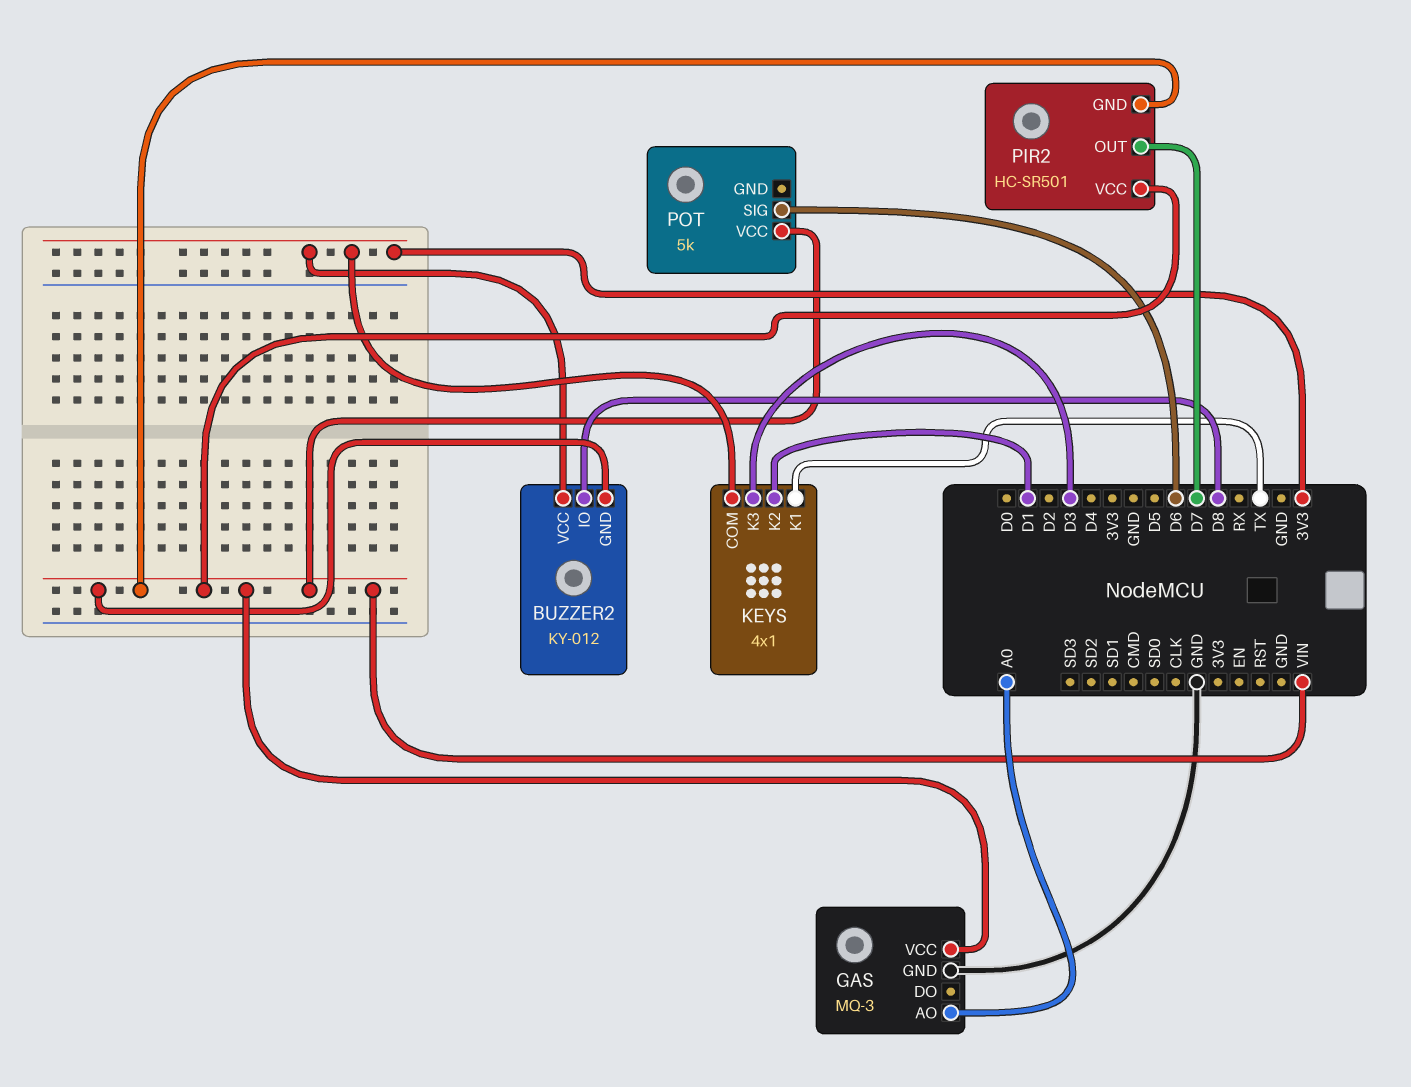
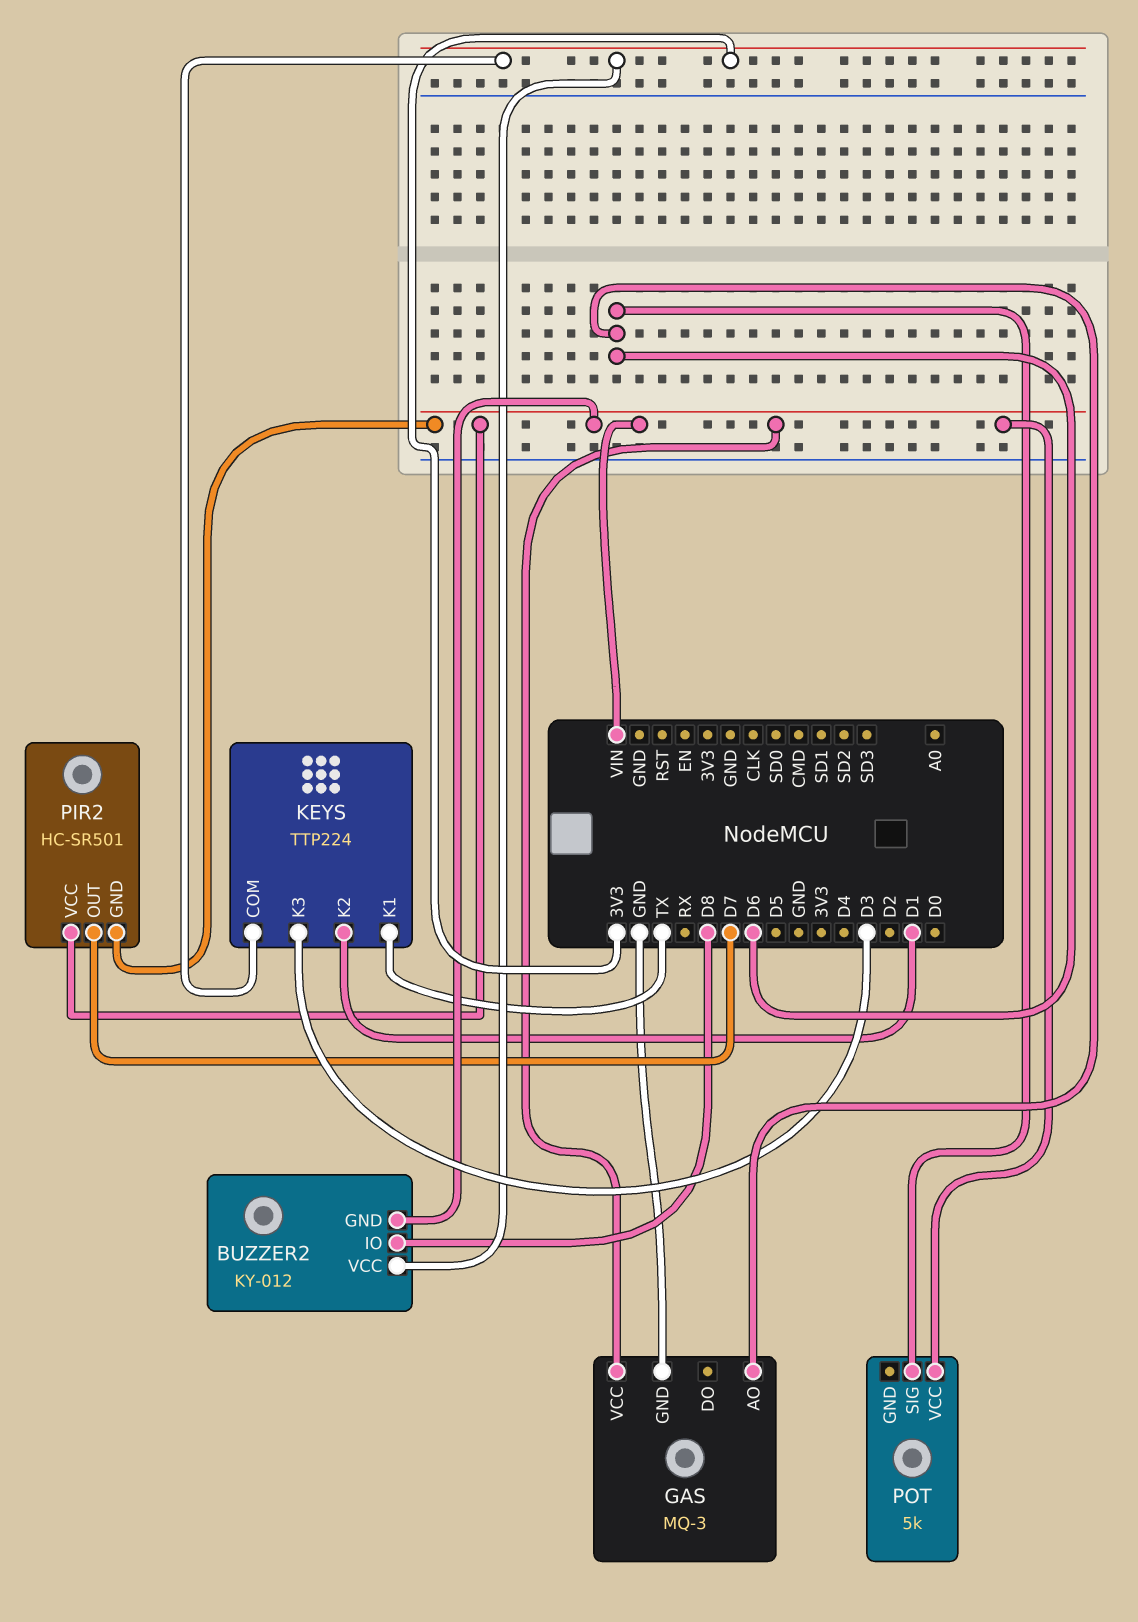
GAS pin AO: A0 -> D6
KEYS: 4x1 -> TTP224

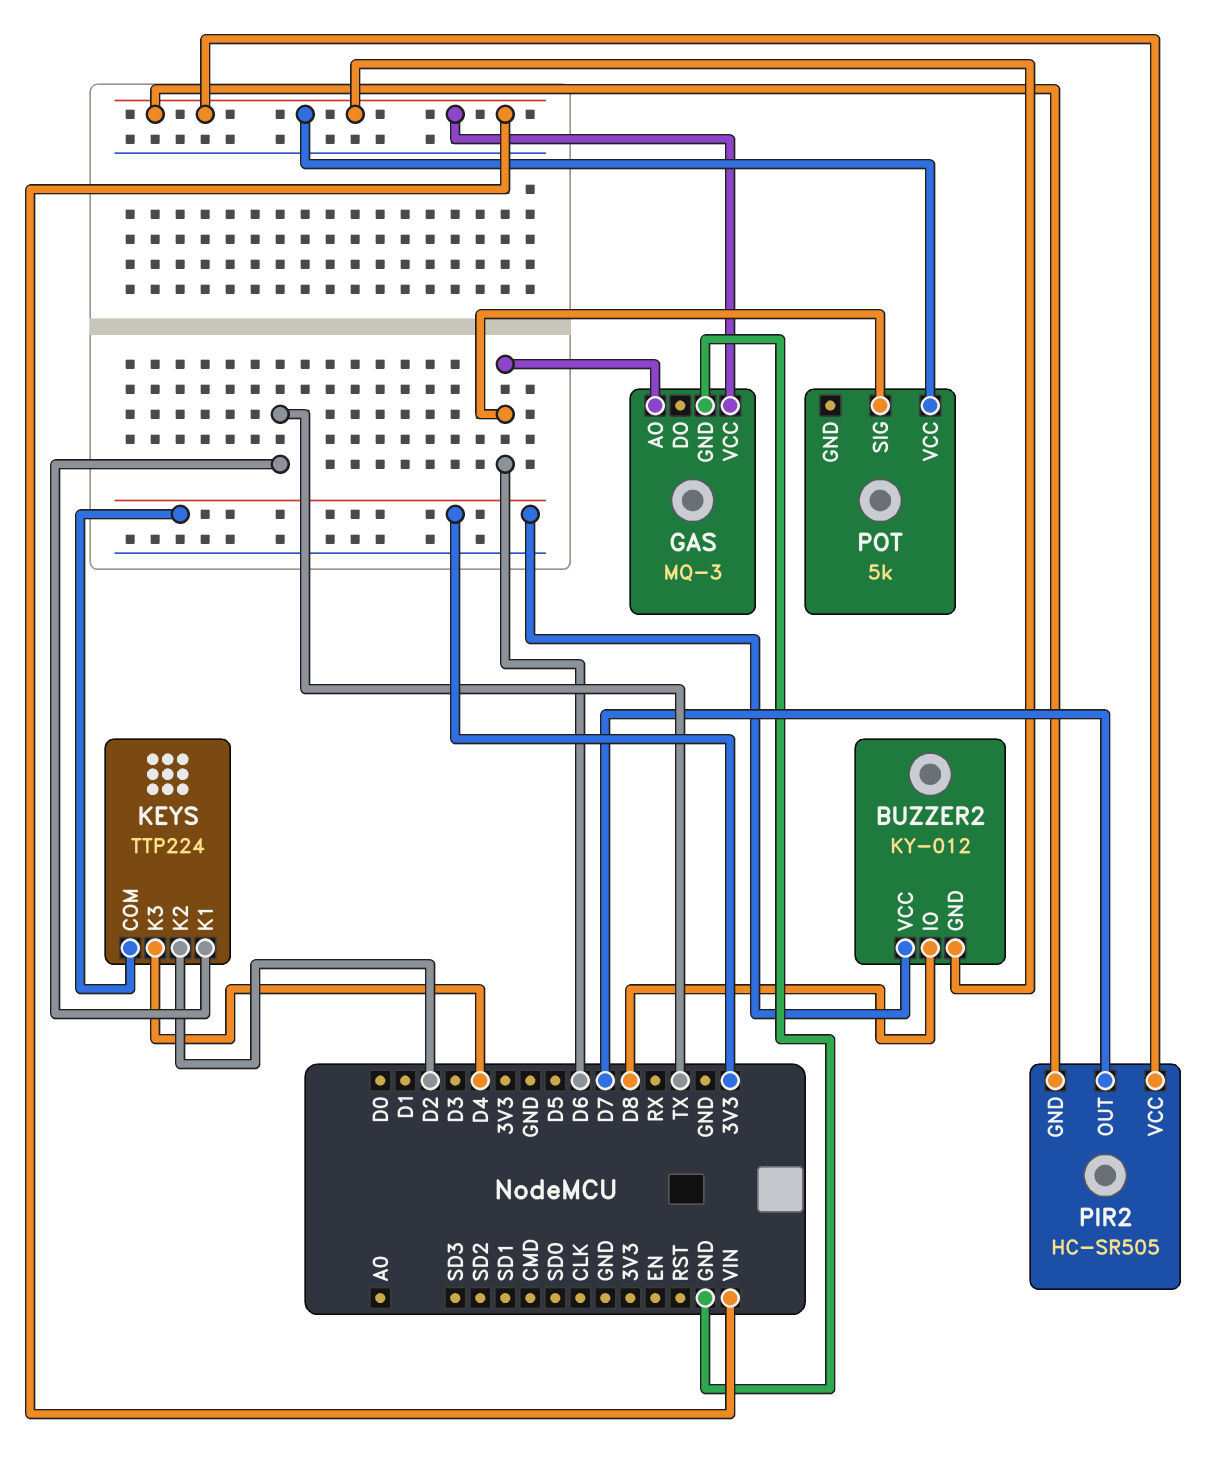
KEYS pin K2: D1 -> D2
KEYS pin K3: D3 -> D4
PIR2: HC-SR501 -> HC-SR505

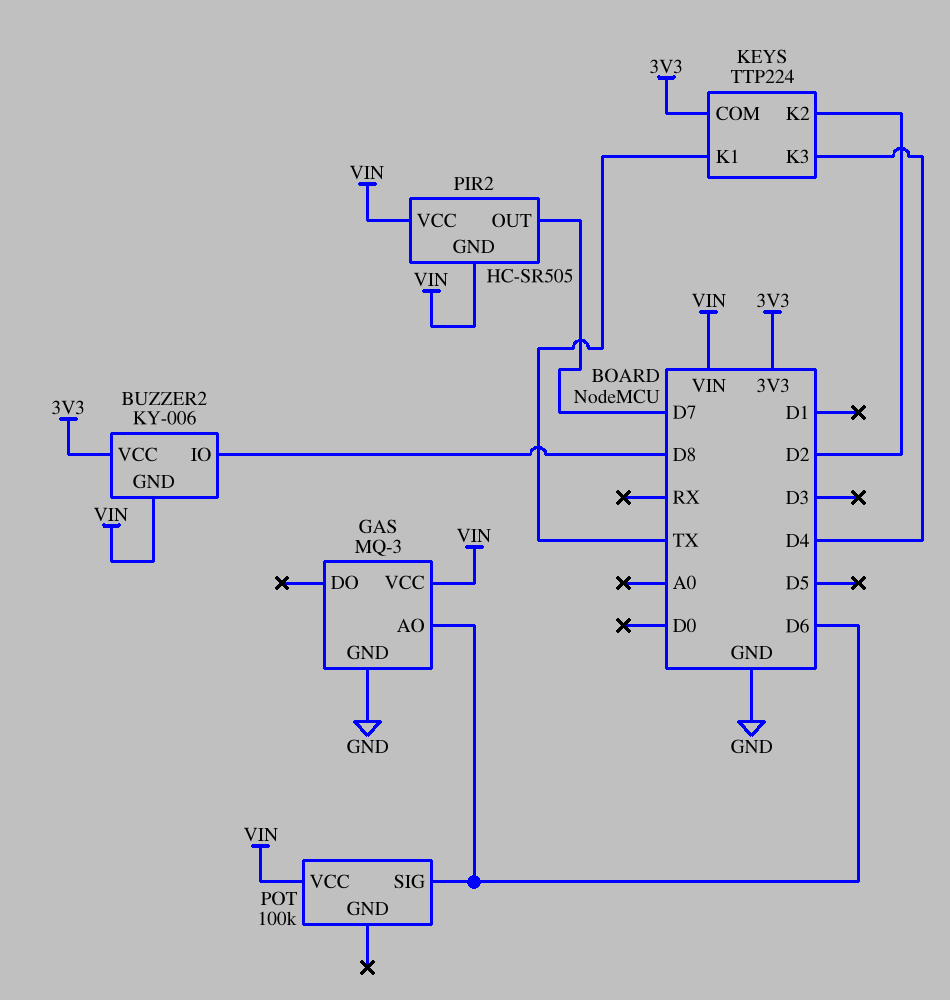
BUZZER2: KY-012 -> KY-006
POT: 5k -> 100k

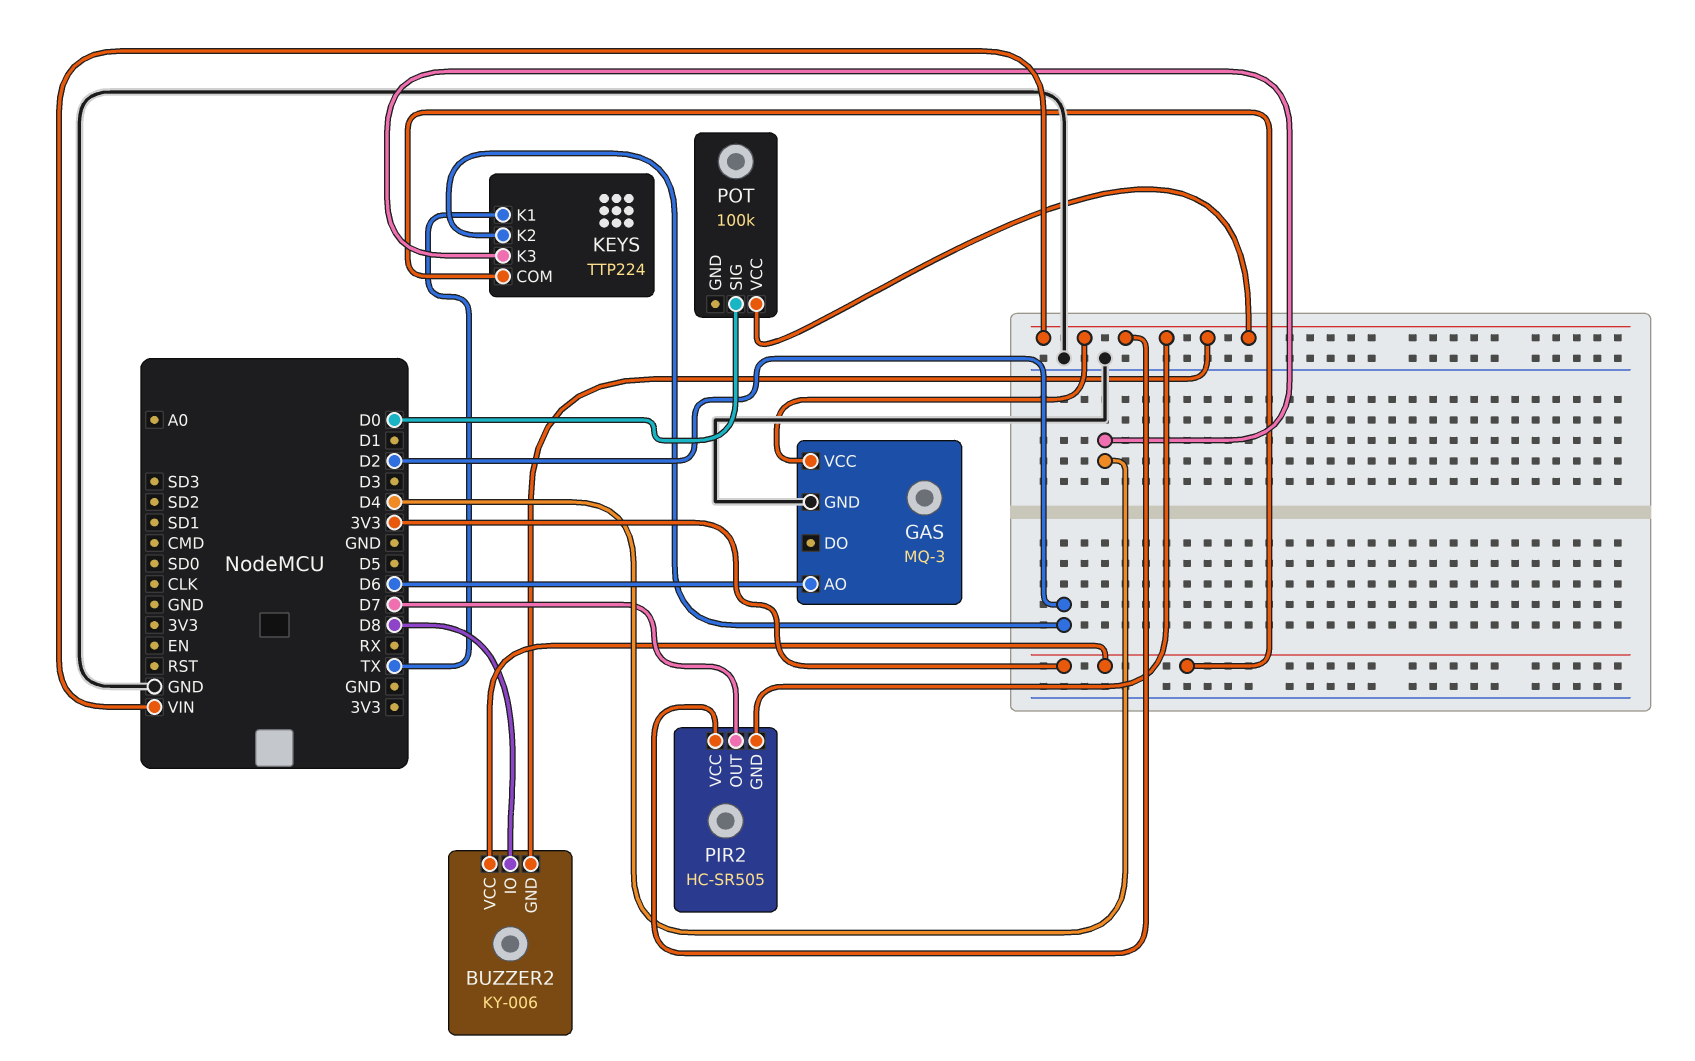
POT pin SIG: D6 -> D0

